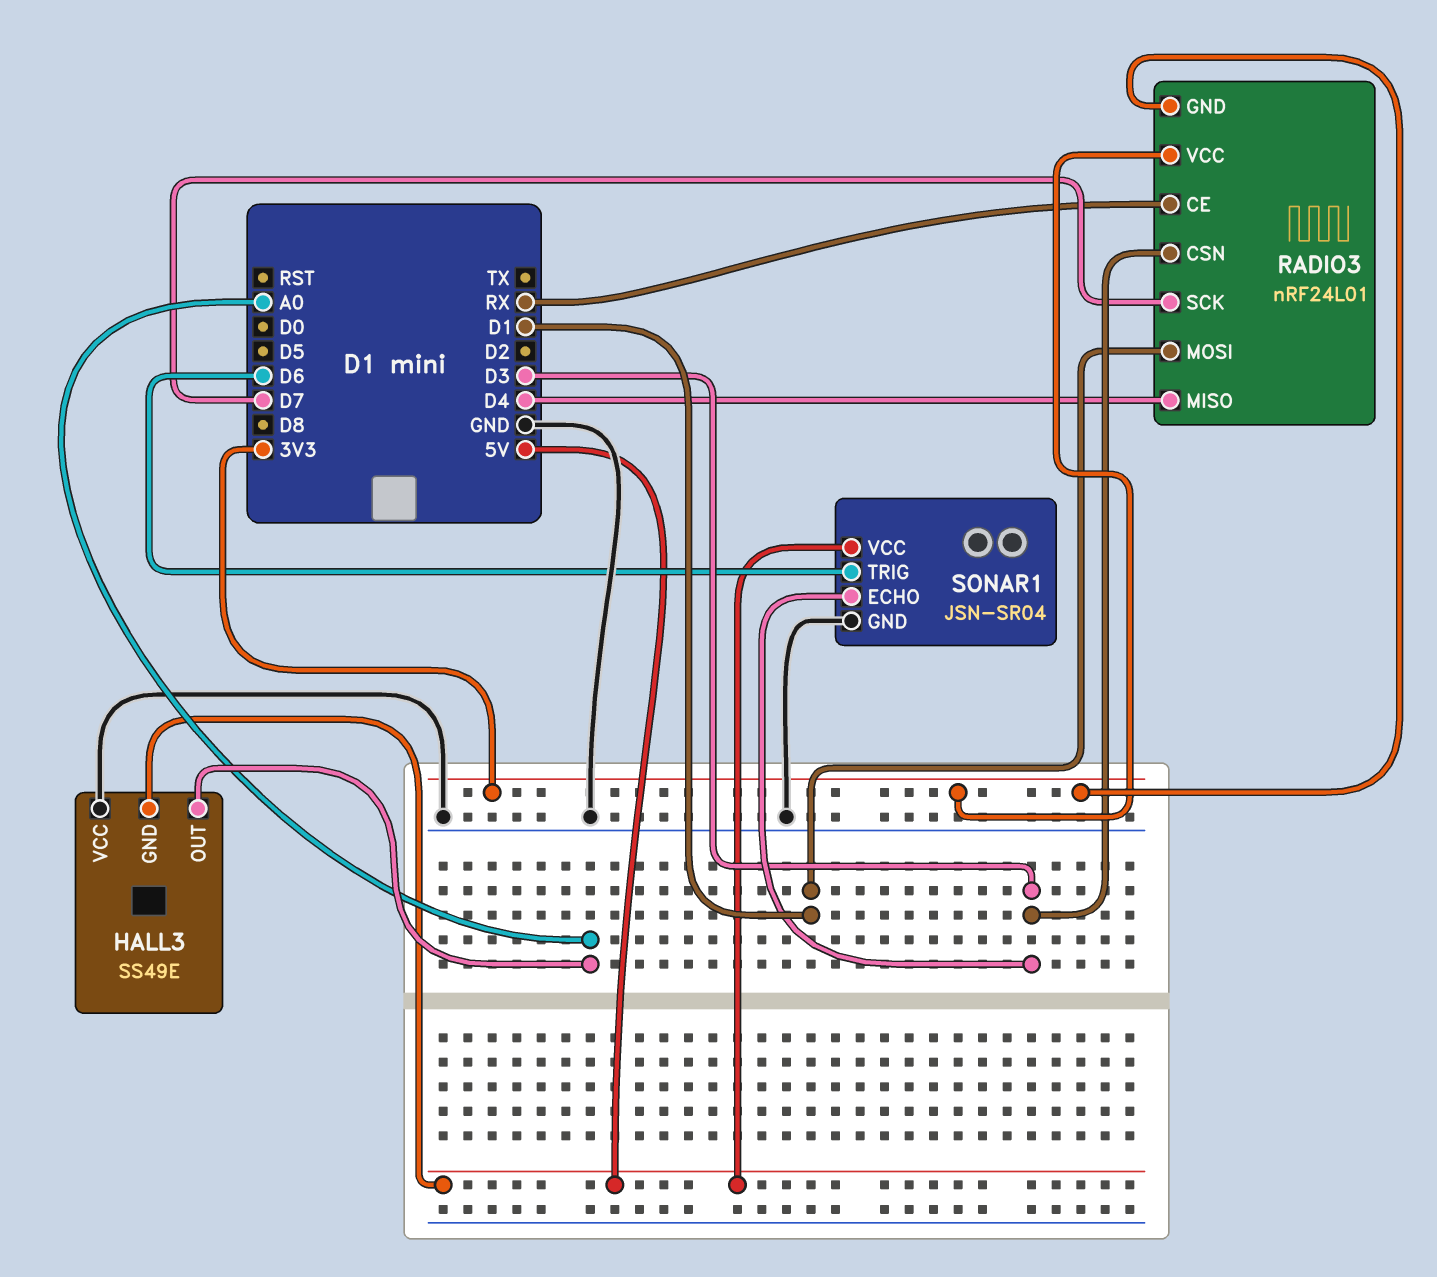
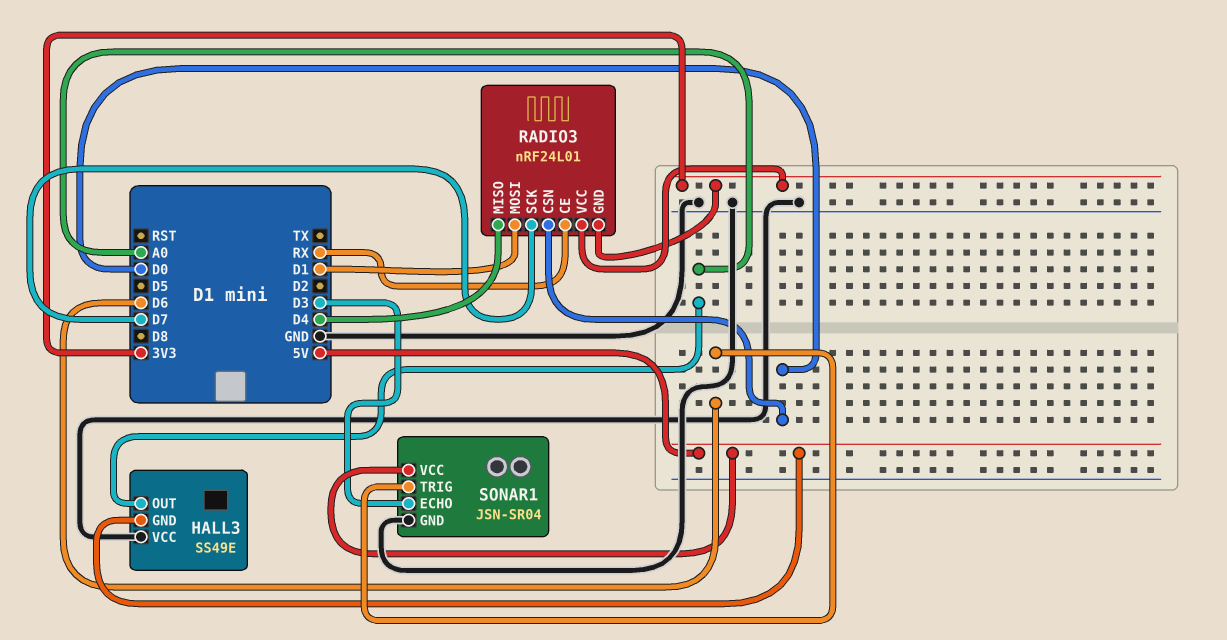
RADIO3 pin CSN: D3 -> D0

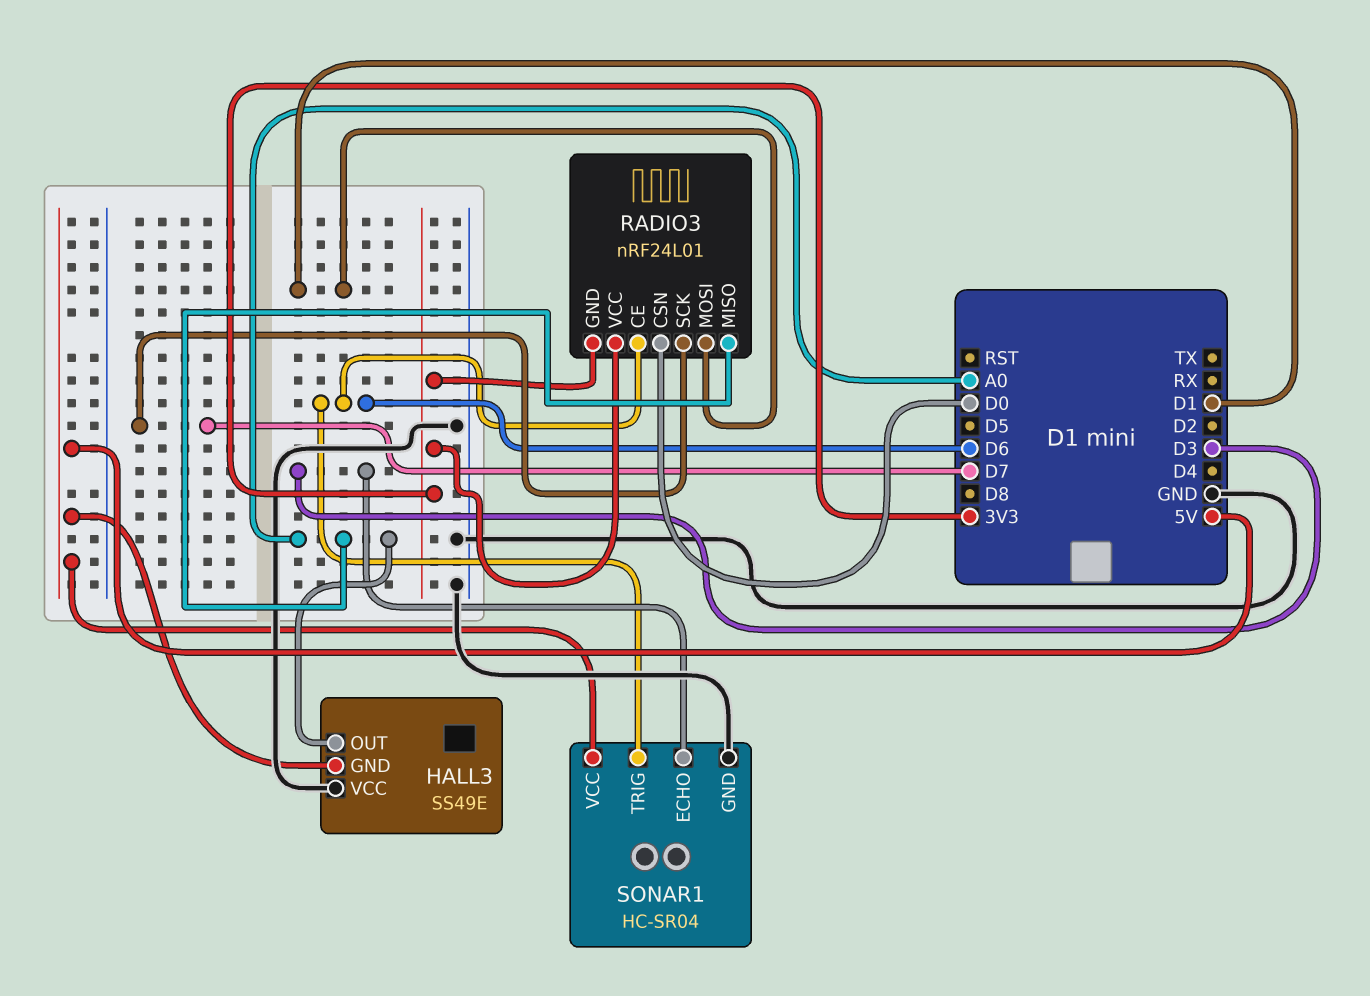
RADIO3 pin CE: RX -> D6
RADIO3 pin MISO: D4 -> A0
SONAR1: JSN-SR04 -> HC-SR04

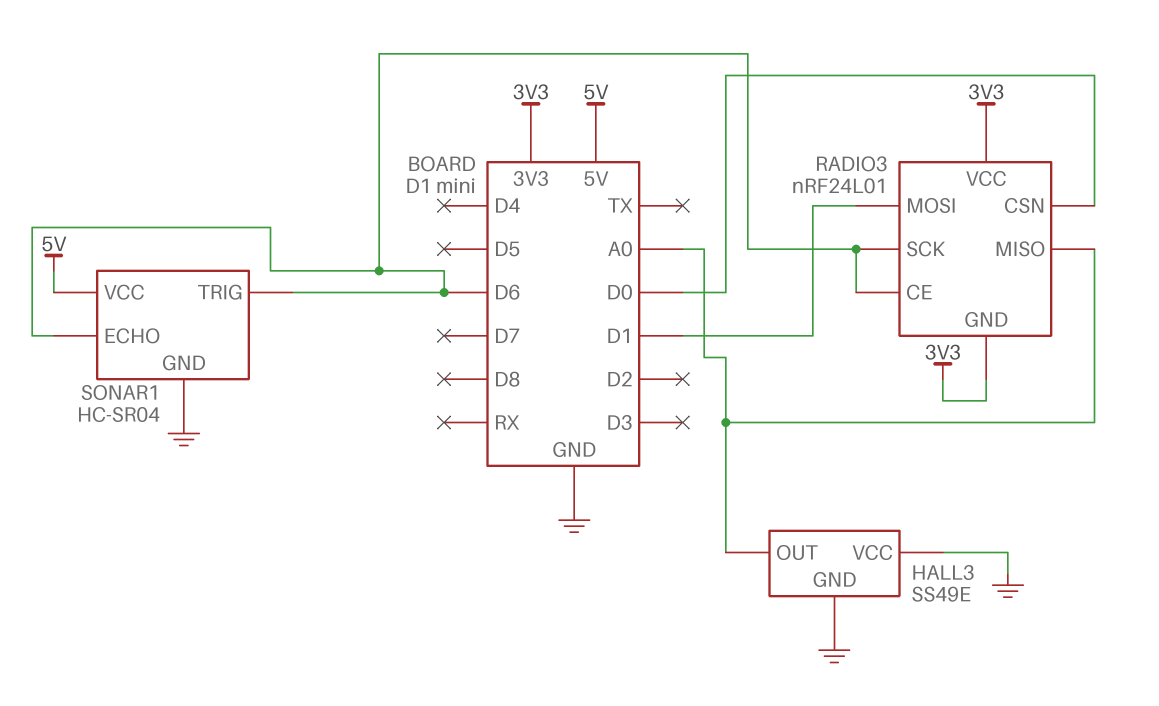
HALL3 pin GND: 5V -> GND
RADIO3 pin SCK: D7 -> D6
SONAR1 pin ECHO: D3 -> D6

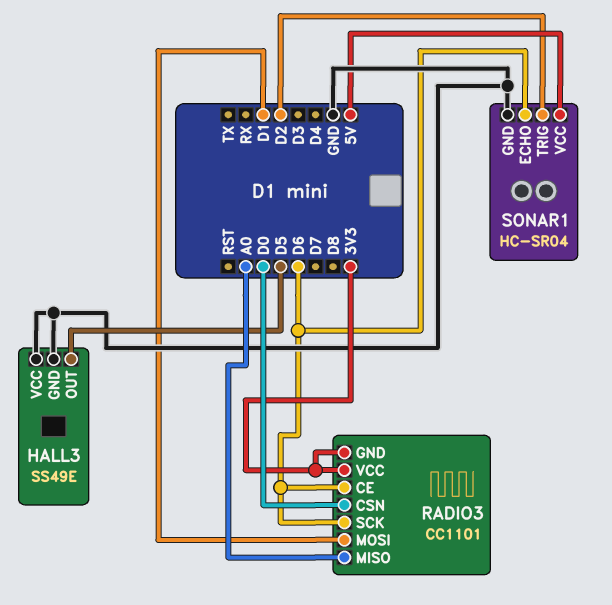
HALL3 pin OUT: A0 -> D5
RADIO3: nRF24L01 -> CC1101
SONAR1 pin TRIG: D6 -> D2

